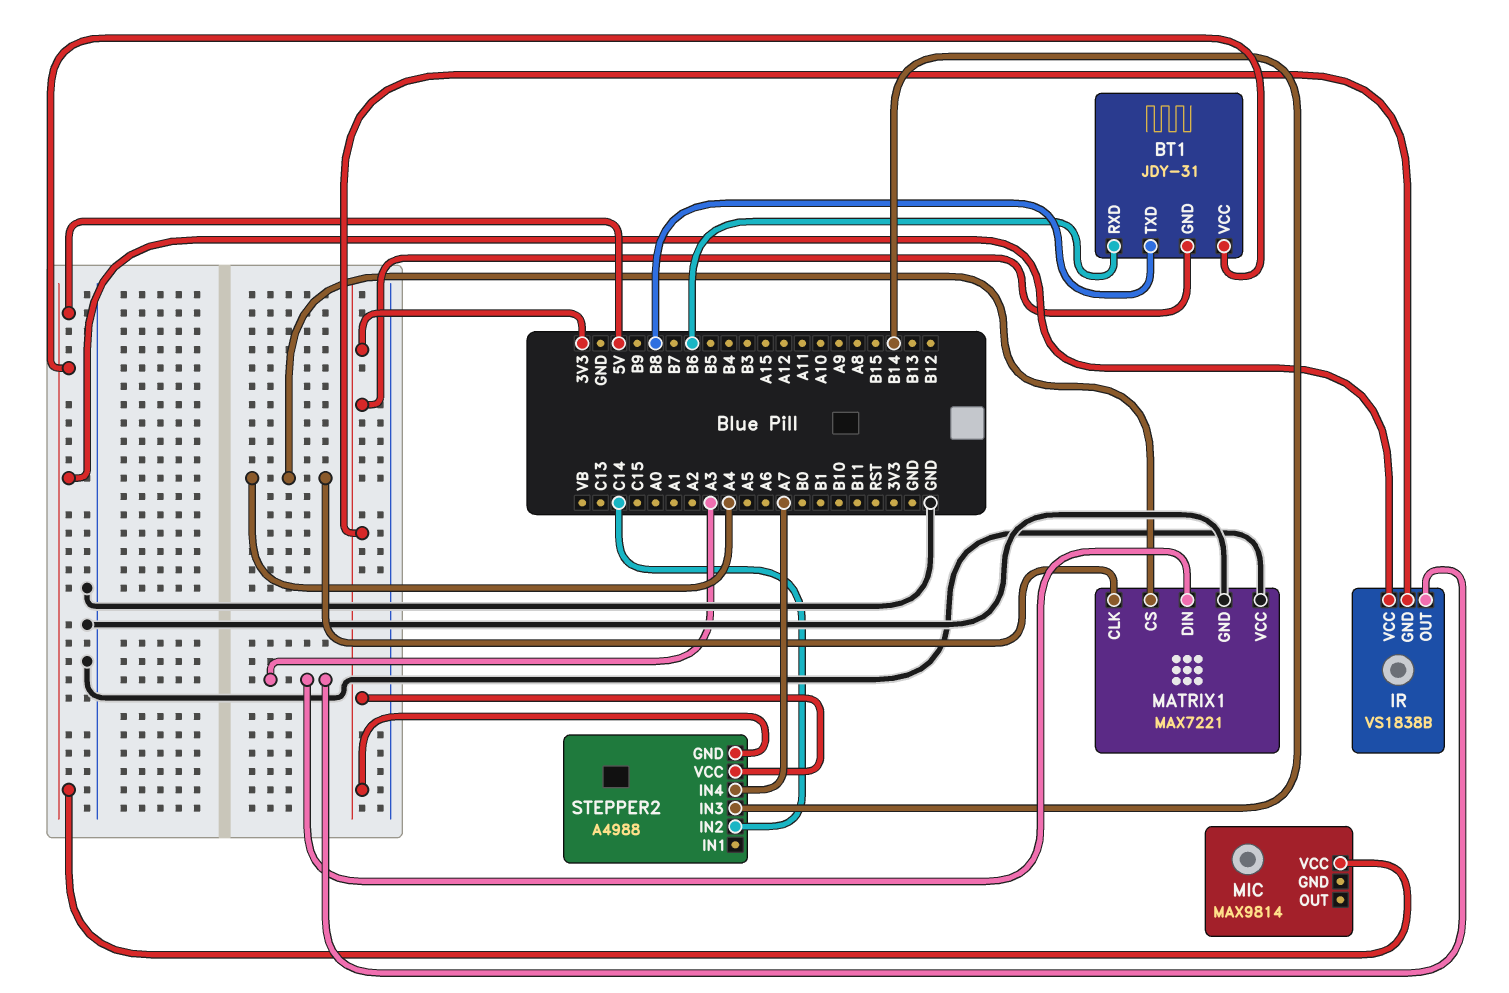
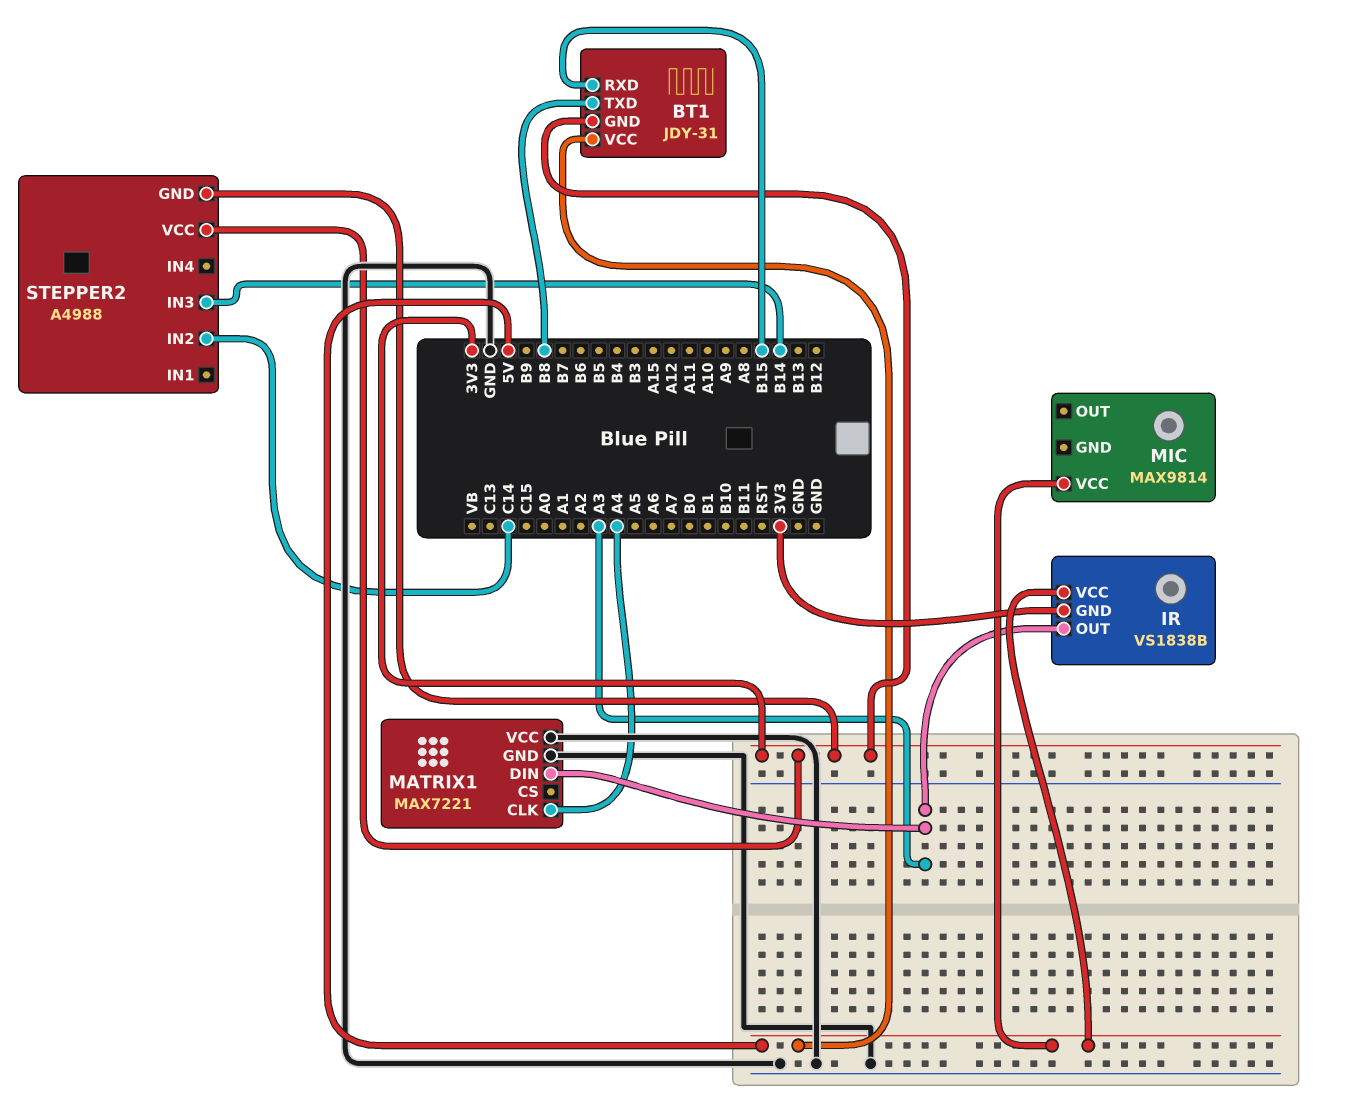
BT1 pin RXD: B6 -> B15
MATRIX1 pin CS: A4 -> none
STEPPER2 pin IN4: A7 -> none

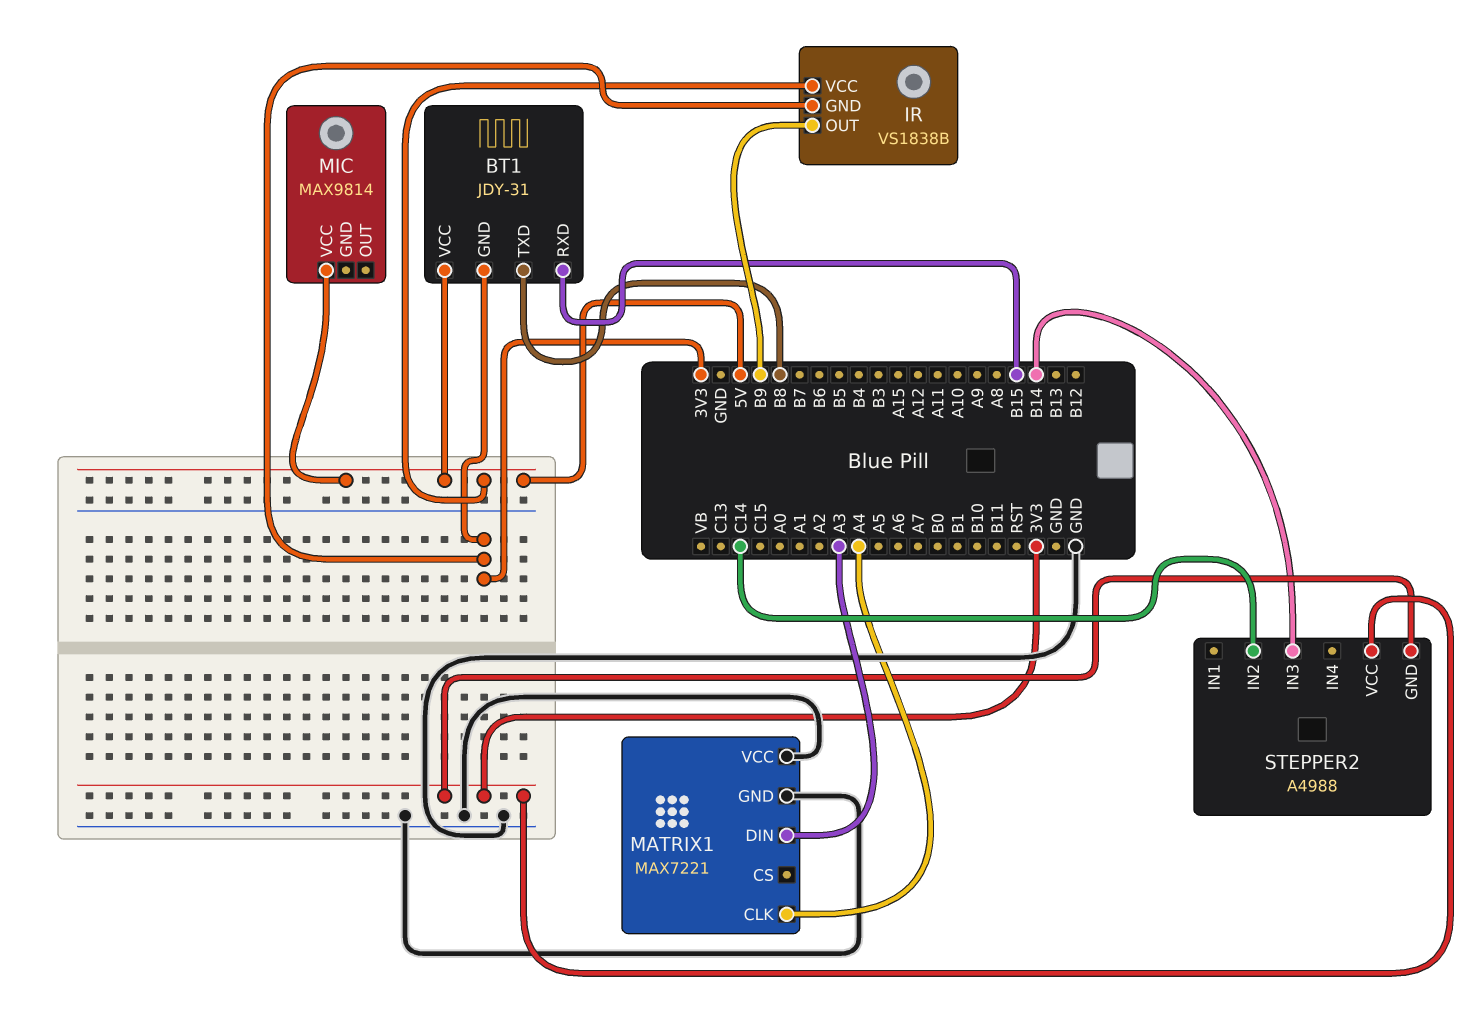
IR pin OUT: A3 -> B9

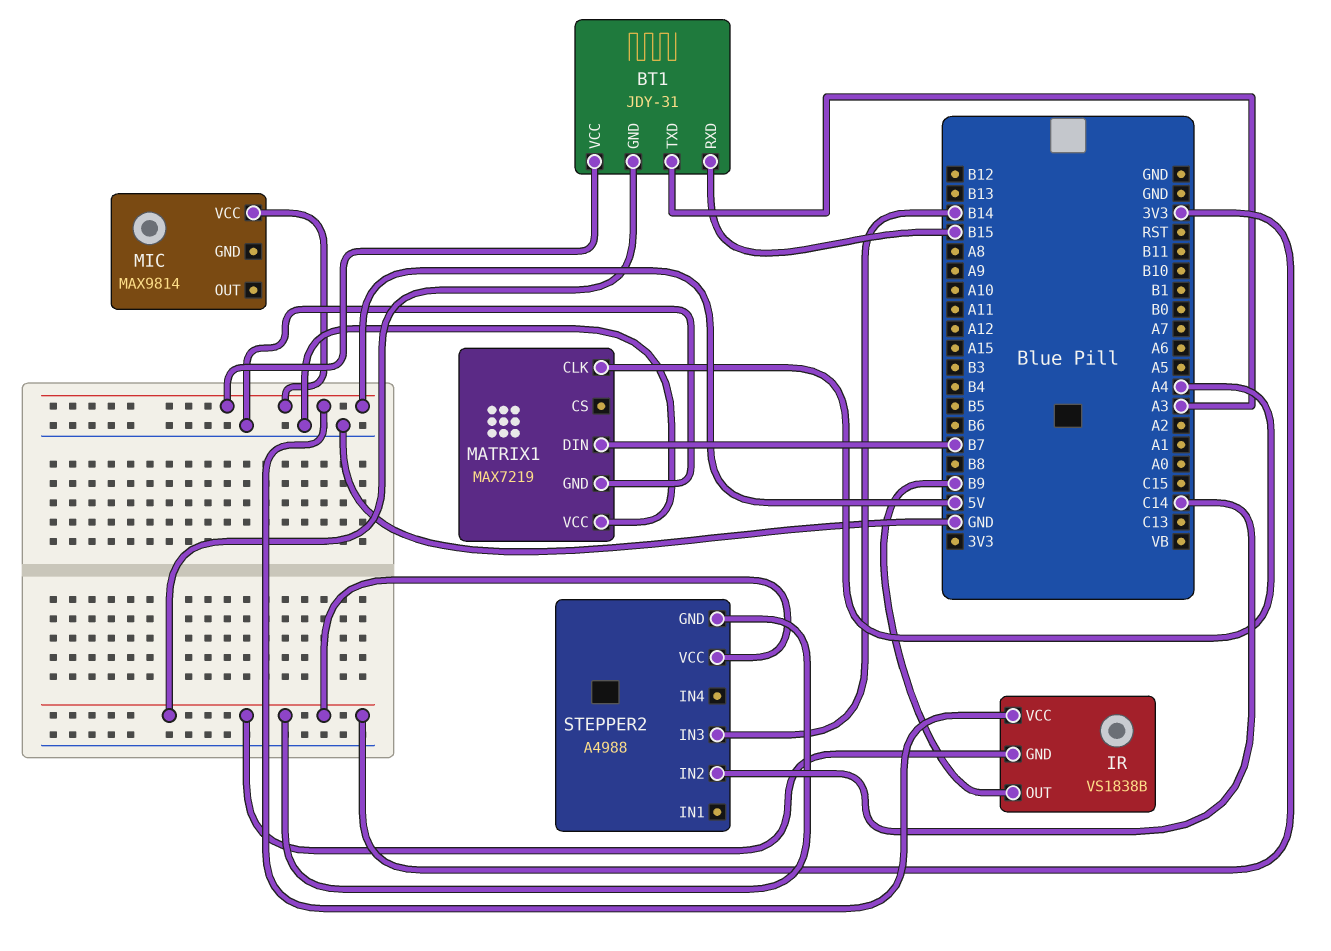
BT1 pin TXD: B8 -> A3
MATRIX1: MAX7221 -> MAX7219
MATRIX1 pin DIN: A3 -> B7

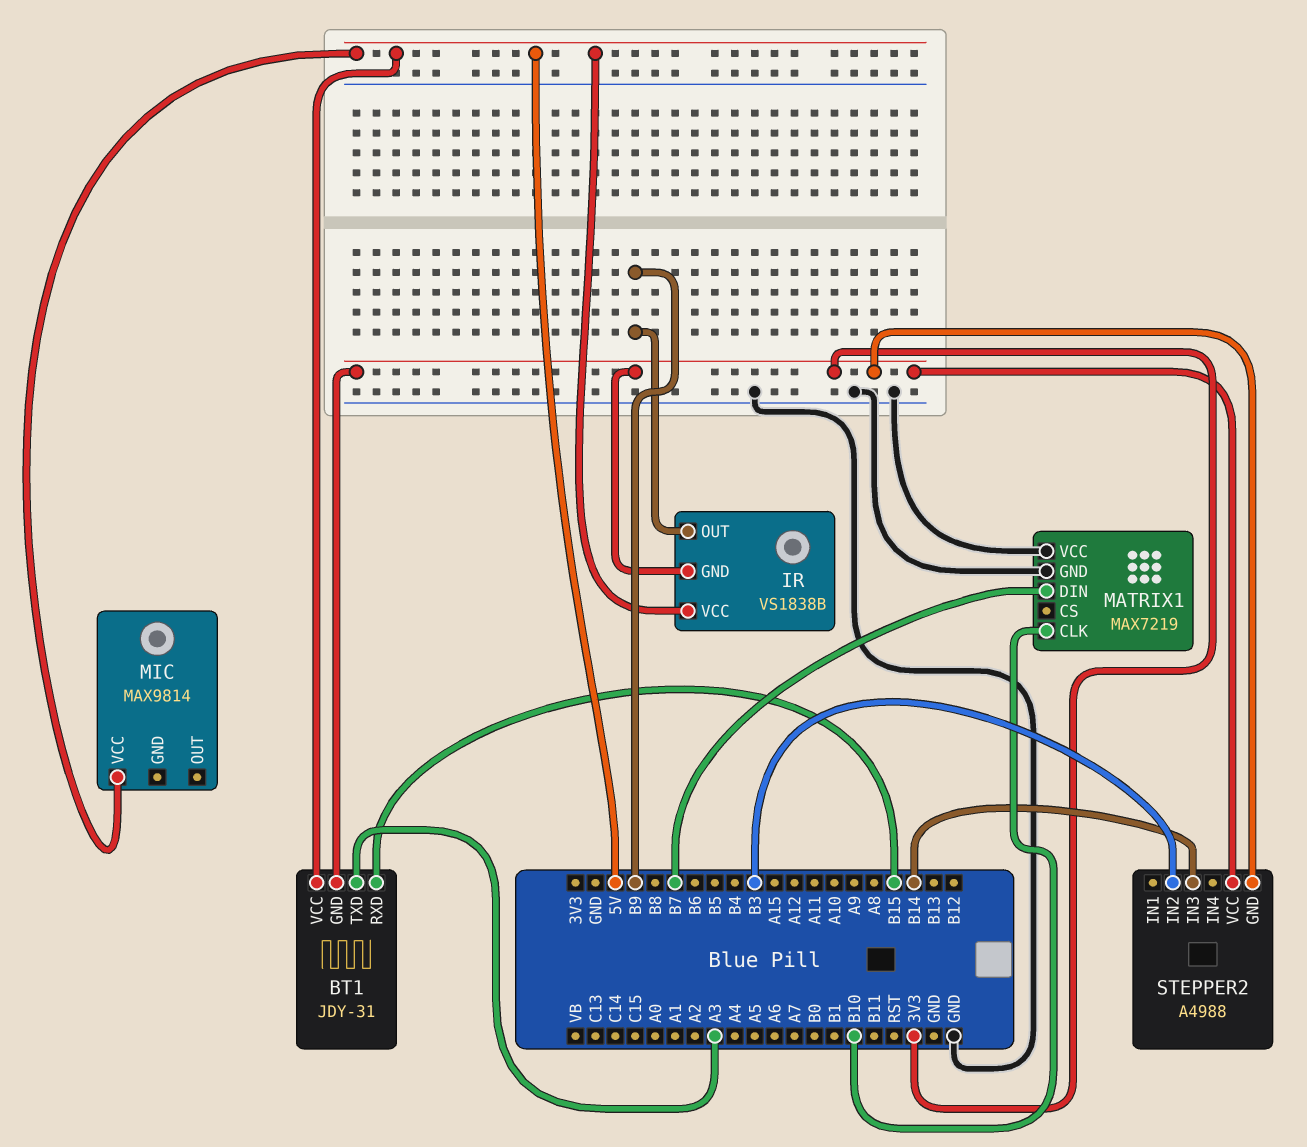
MATRIX1 pin CLK: A4 -> B10
STEPPER2 pin IN2: C14 -> B3

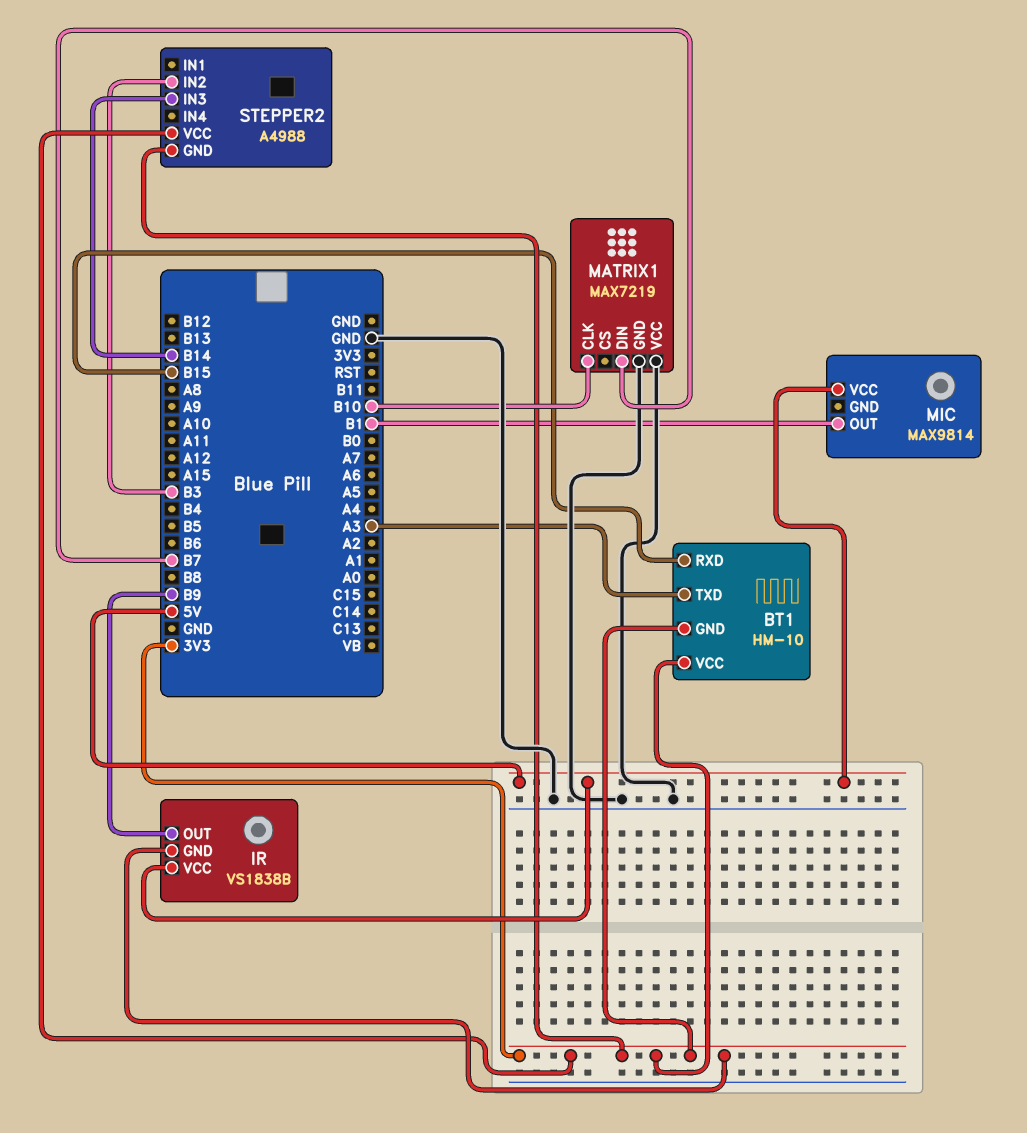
BT1: JDY-31 -> HM-10
BT1 pin VCC: 5V -> 3V3
MIC pin OUT: none -> B1

